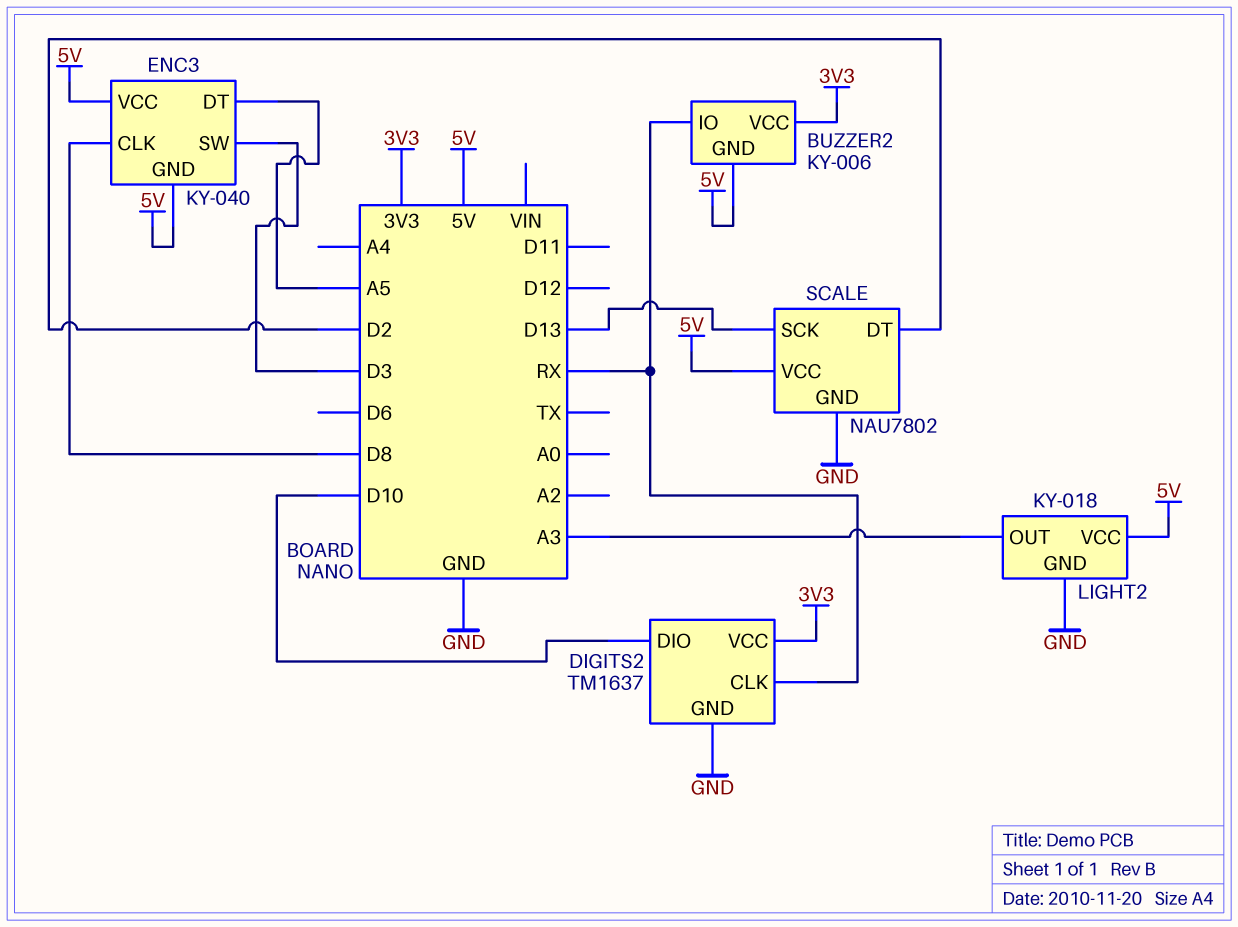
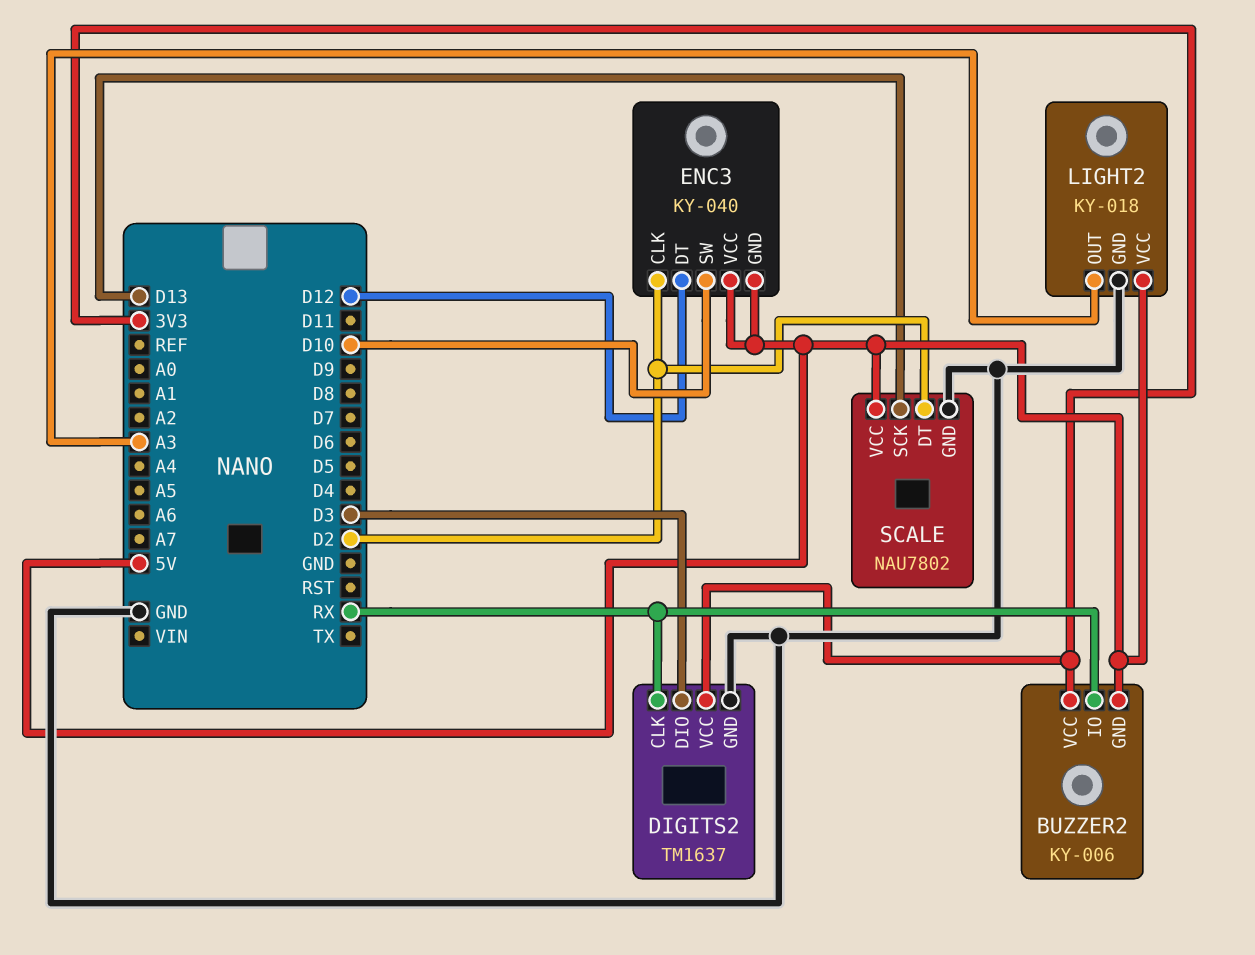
DIGITS2 pin DIO: D10 -> D3
ENC3 pin CLK: D8 -> D2
ENC3 pin DT: A5 -> D12
ENC3 pin SW: D3 -> D10

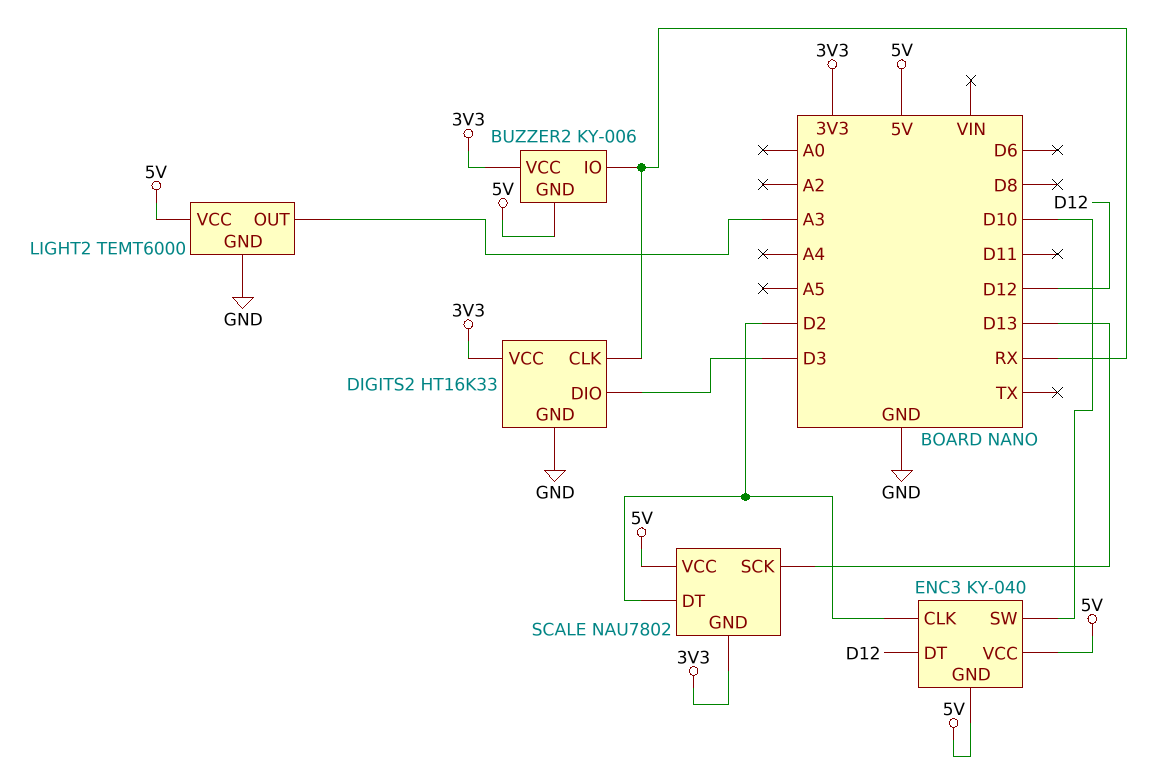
DIGITS2: TM1637 -> HT16K33
LIGHT2: KY-018 -> TEMT6000
SCALE pin GND: GND -> 3V3

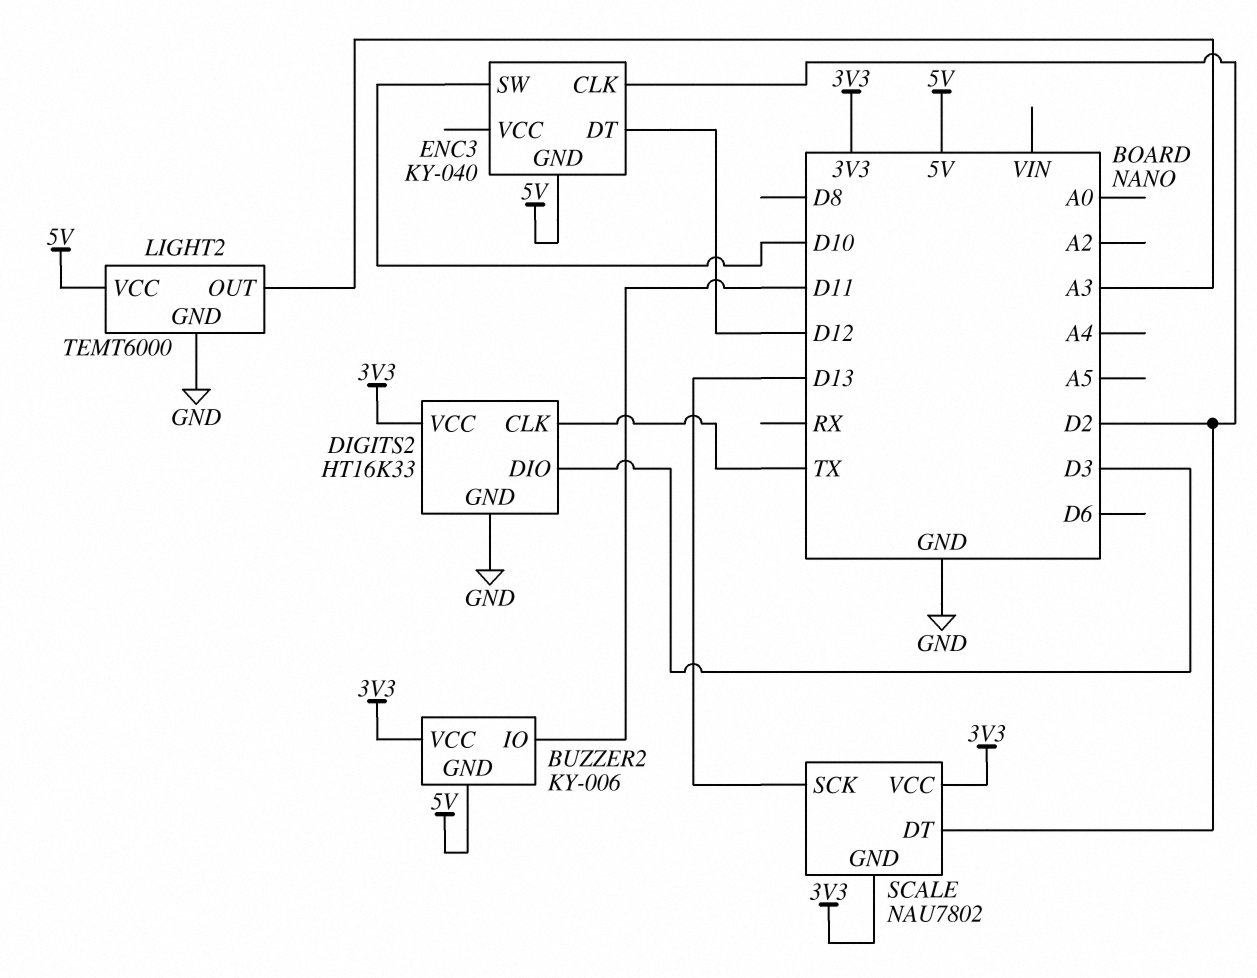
BUZZER2 pin IO: RX -> D11
DIGITS2 pin CLK: RX -> TX
ENC3 pin VCC: 5V -> none
SCALE pin VCC: 5V -> 3V3

